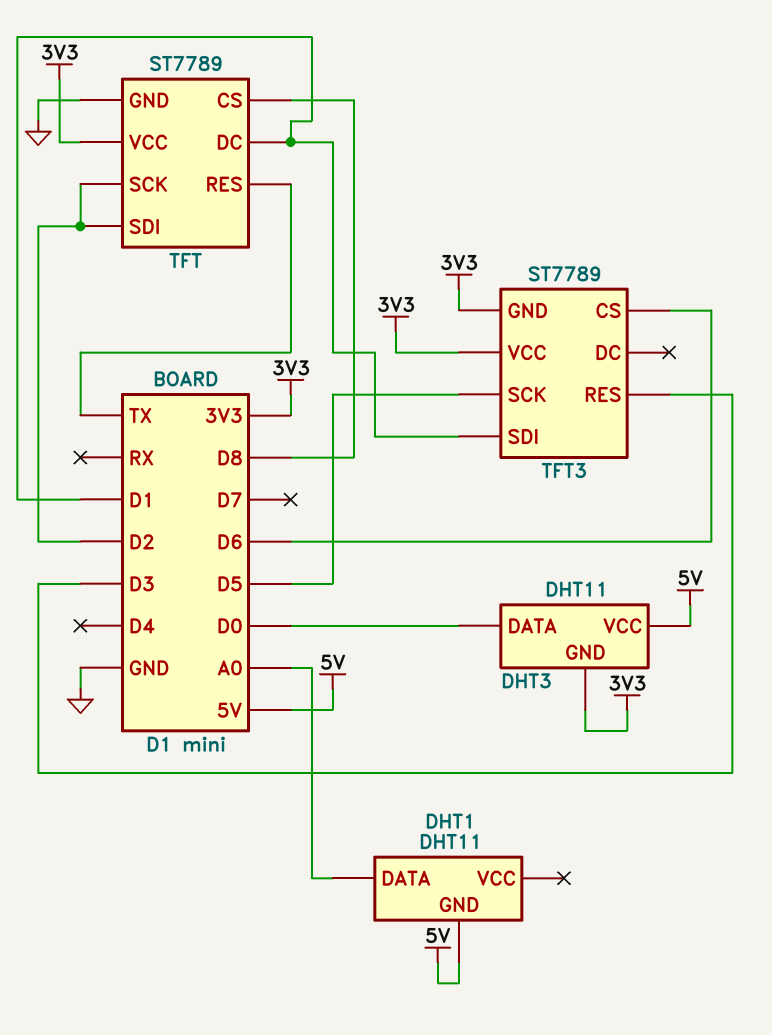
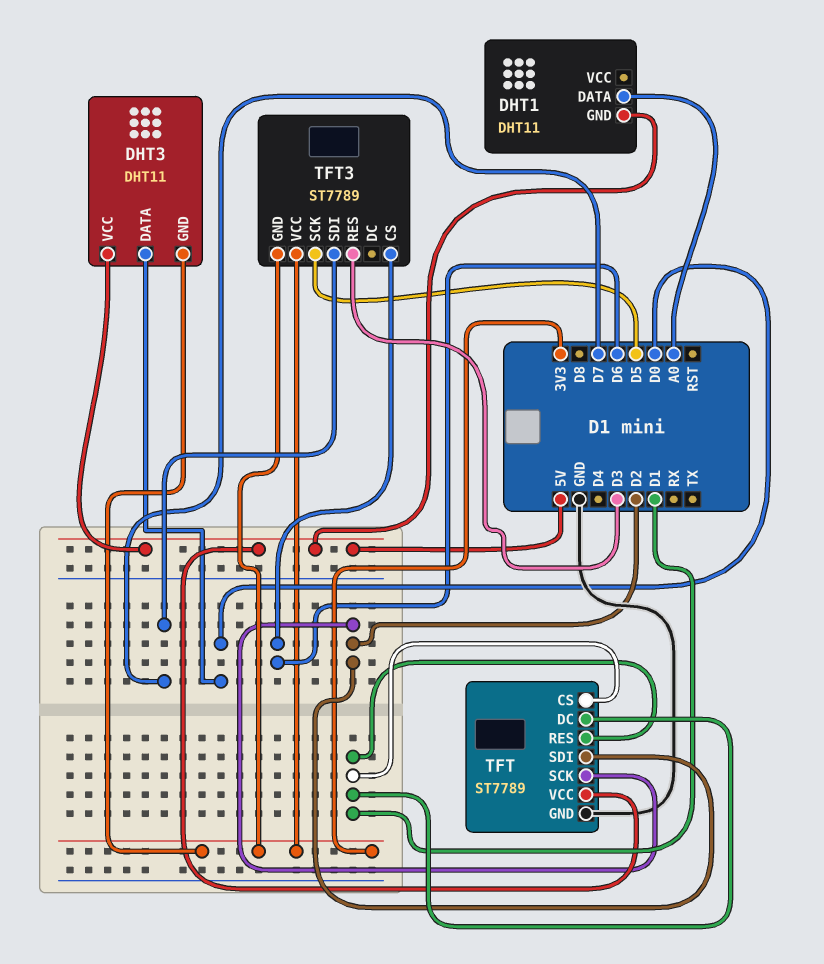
TFT pin CS: D8 -> D1
TFT pin RES: TX -> D1
TFT pin VCC: 3V3 -> 5V
TFT3 pin SDI: D1 -> D7

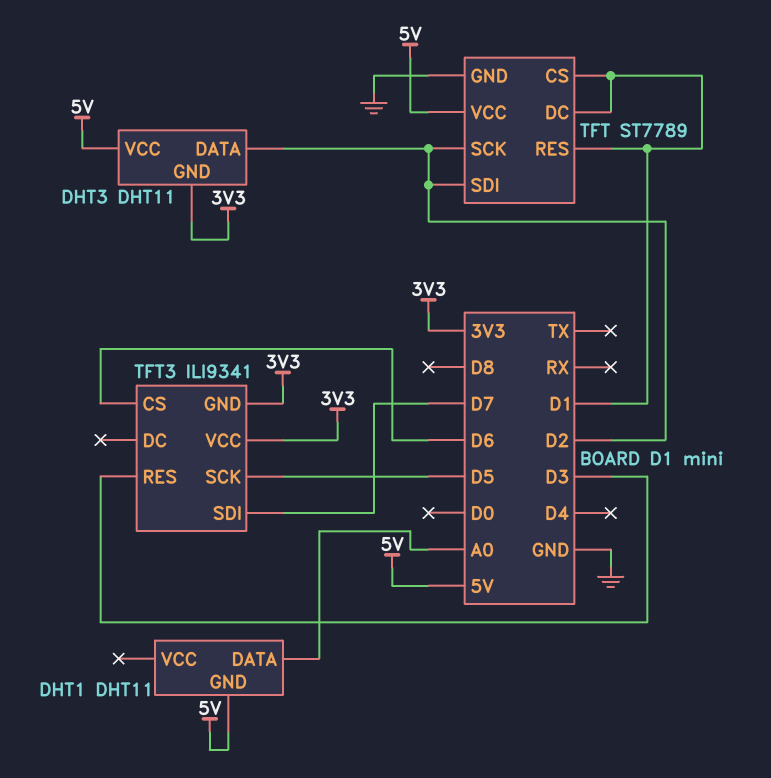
DHT3 pin DATA: D0 -> D2
TFT3: ST7789 -> ILI9341

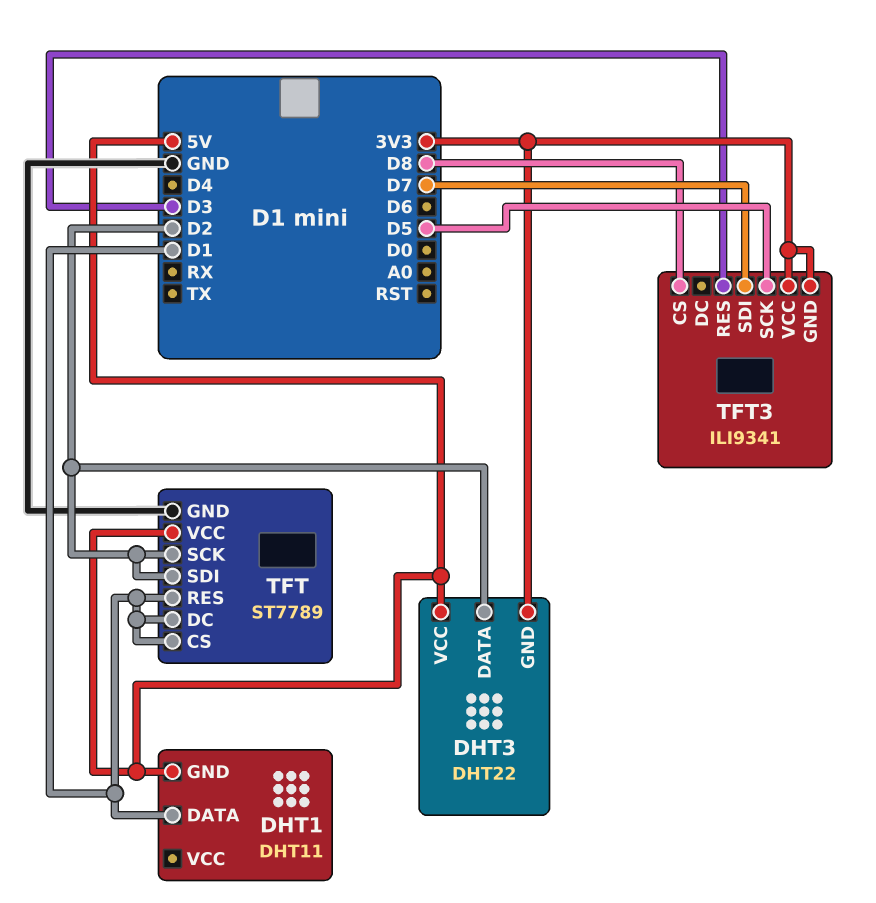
DHT1 pin DATA: A0 -> D1
DHT3: DHT11 -> DHT22
TFT3 pin CS: D6 -> D8

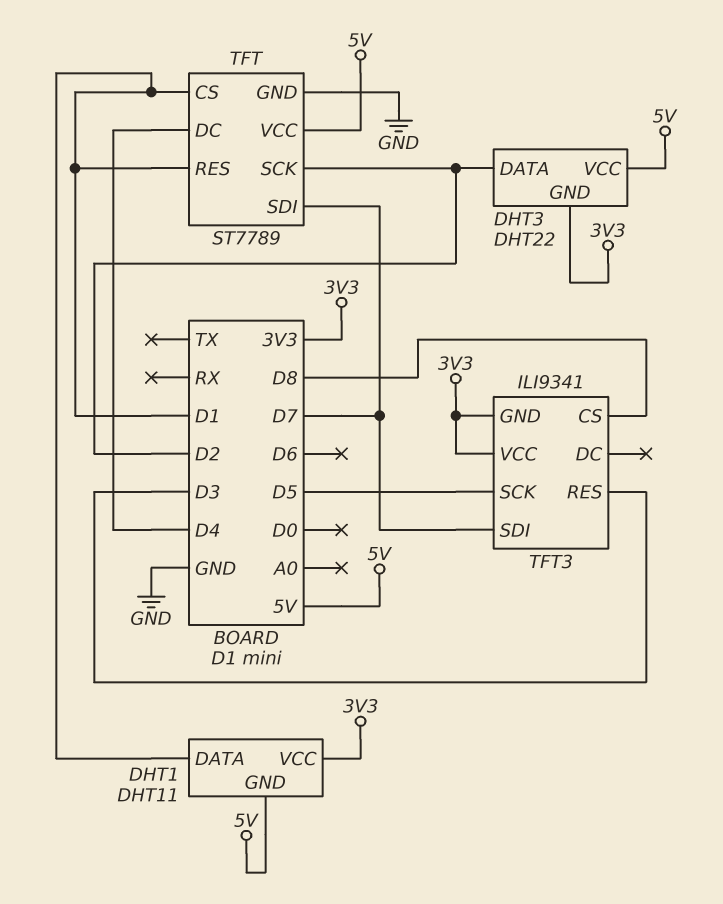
DHT1 pin VCC: none -> 3V3
TFT pin DC: D1 -> D4
TFT pin SDI: D2 -> D7

